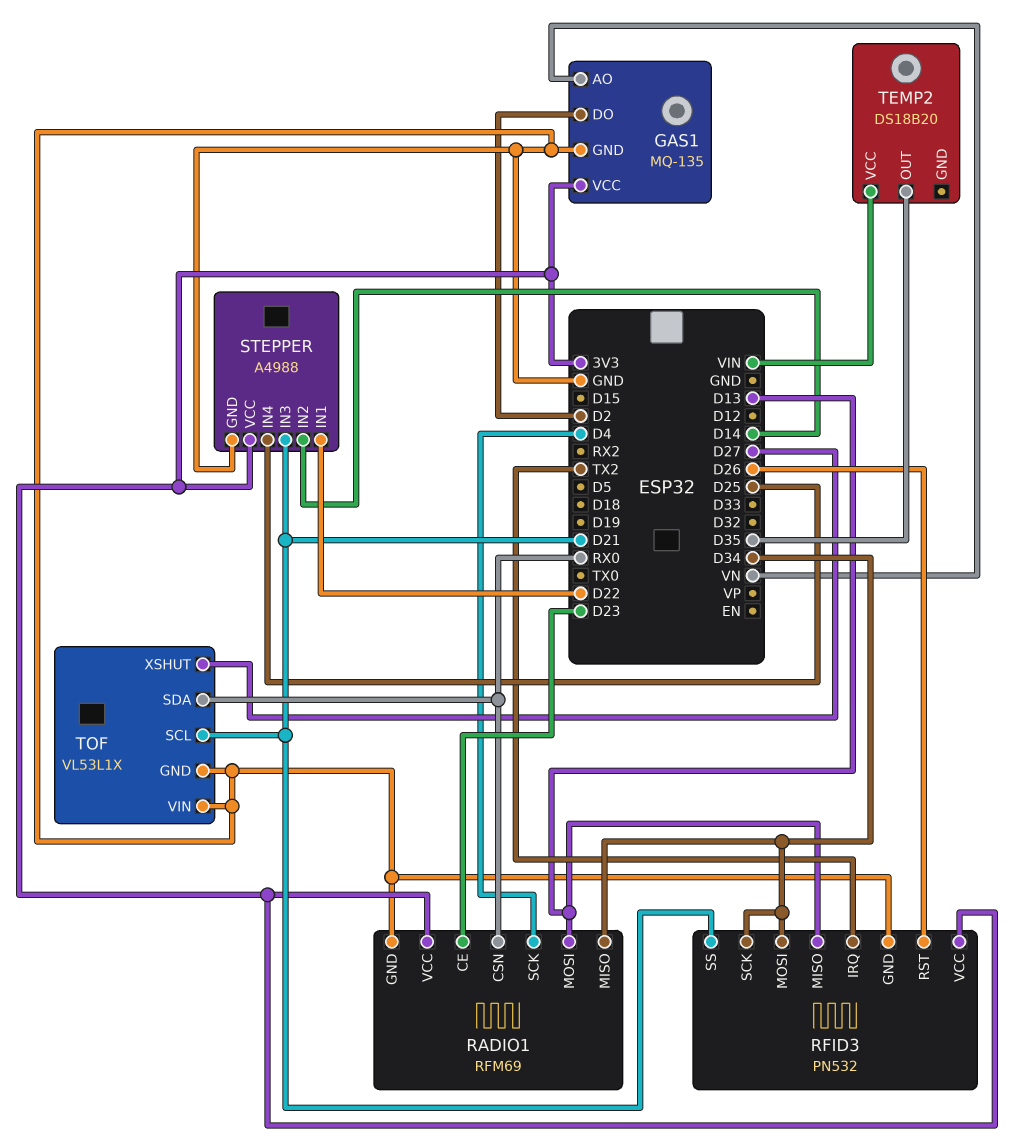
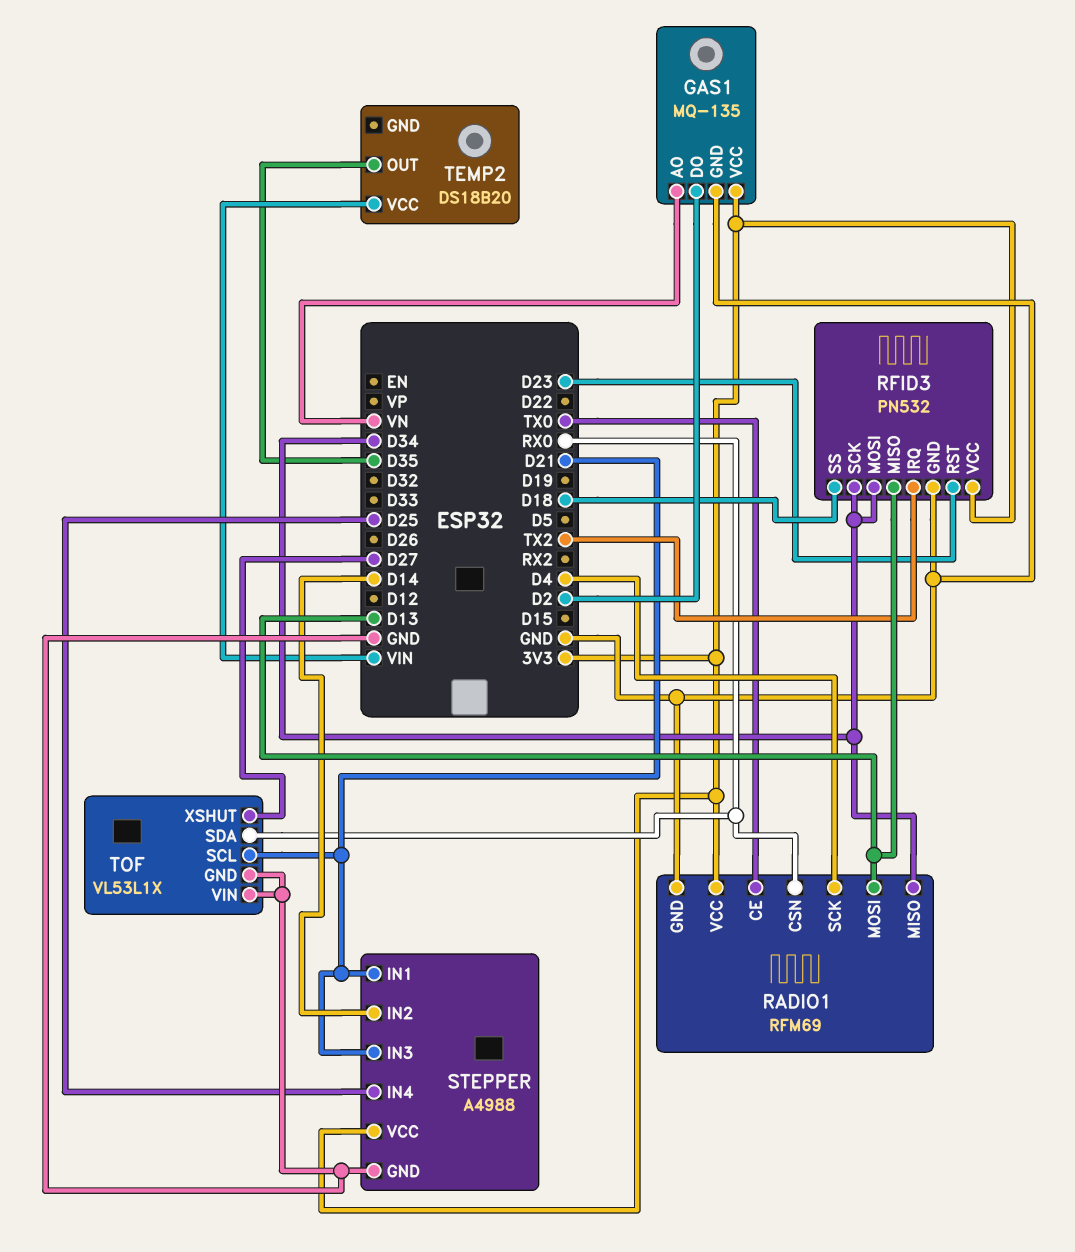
RADIO1 pin CE: D23 -> TX0
RFID3 pin RST: D26 -> D23
RFID3 pin SS: D21 -> D18
STEPPER pin IN1: D22 -> D21

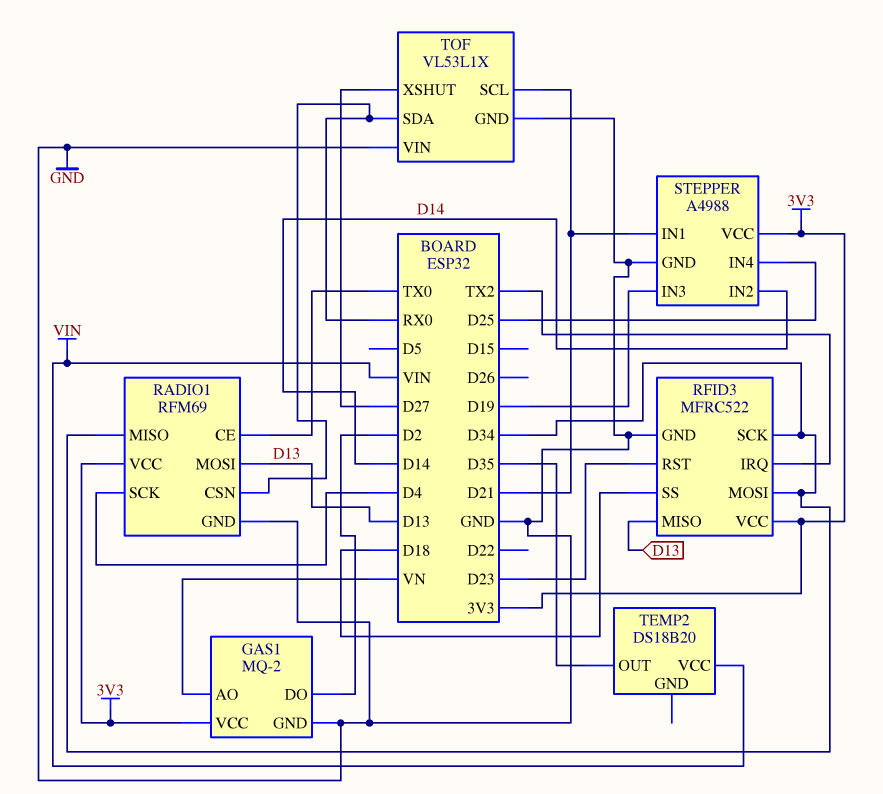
GAS1: MQ-135 -> MQ-2
RFID3: PN532 -> MFRC522
STEPPER pin IN3: D21 -> D19

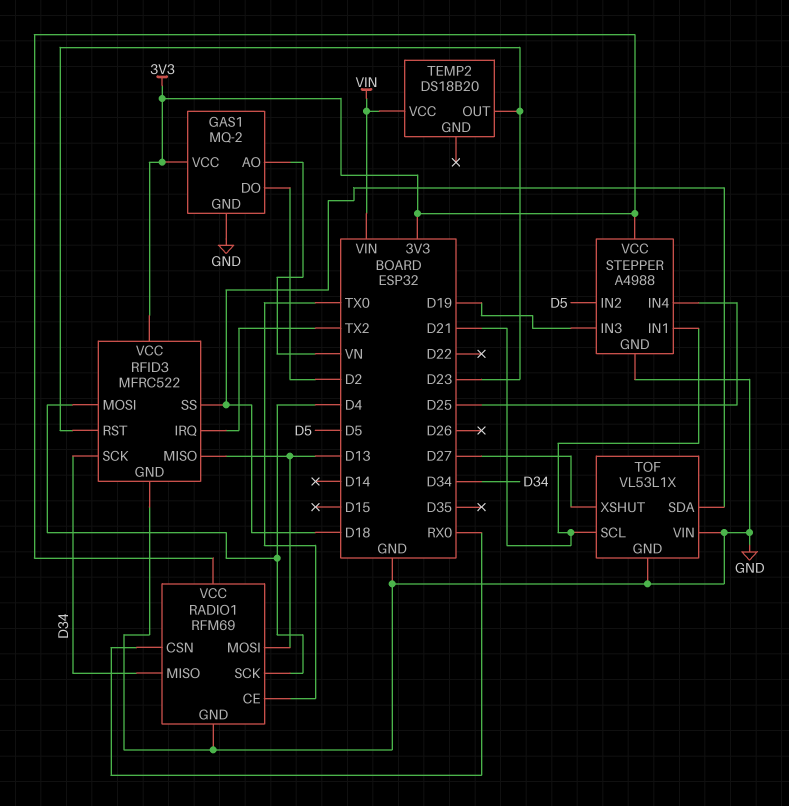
RFID3 pin MOSI: D34 -> D4
STEPPER pin IN2: D14 -> D5
TEMP2 pin OUT: D35 -> D23
TOF pin SDA: RX0 -> D18

